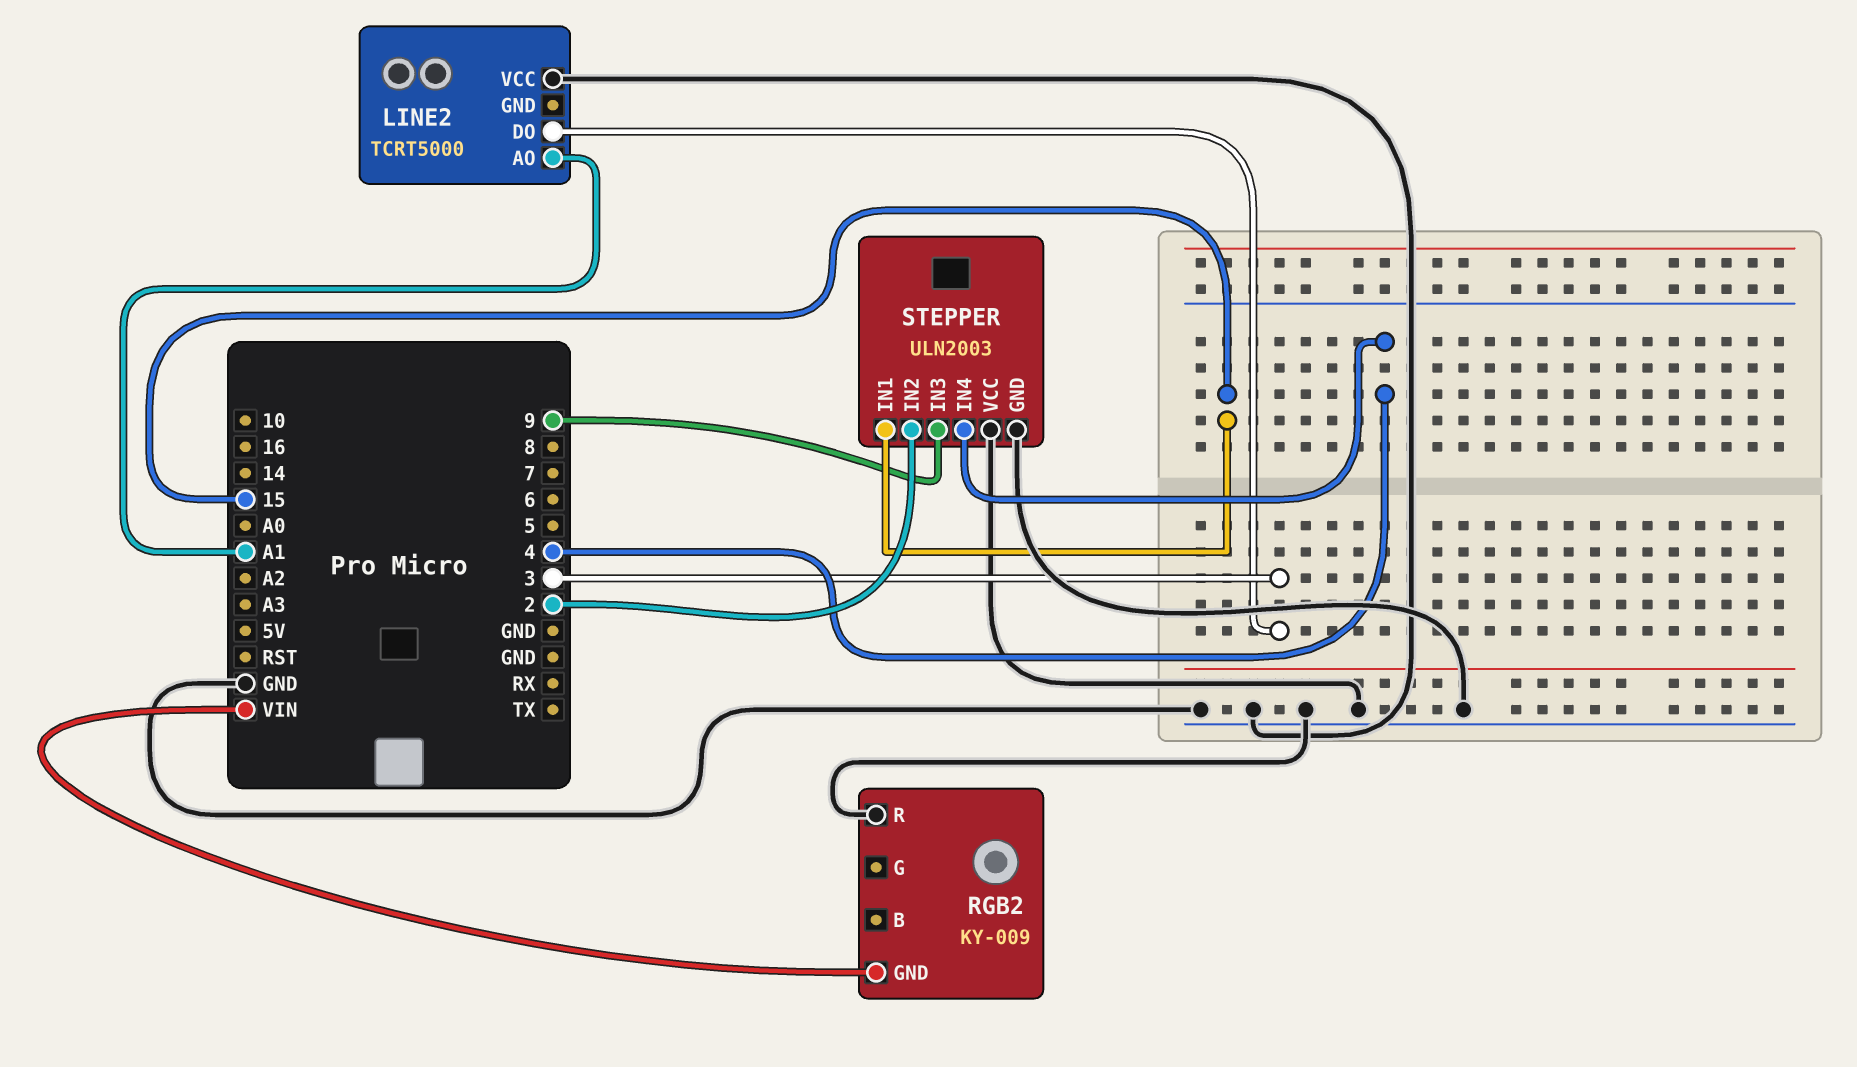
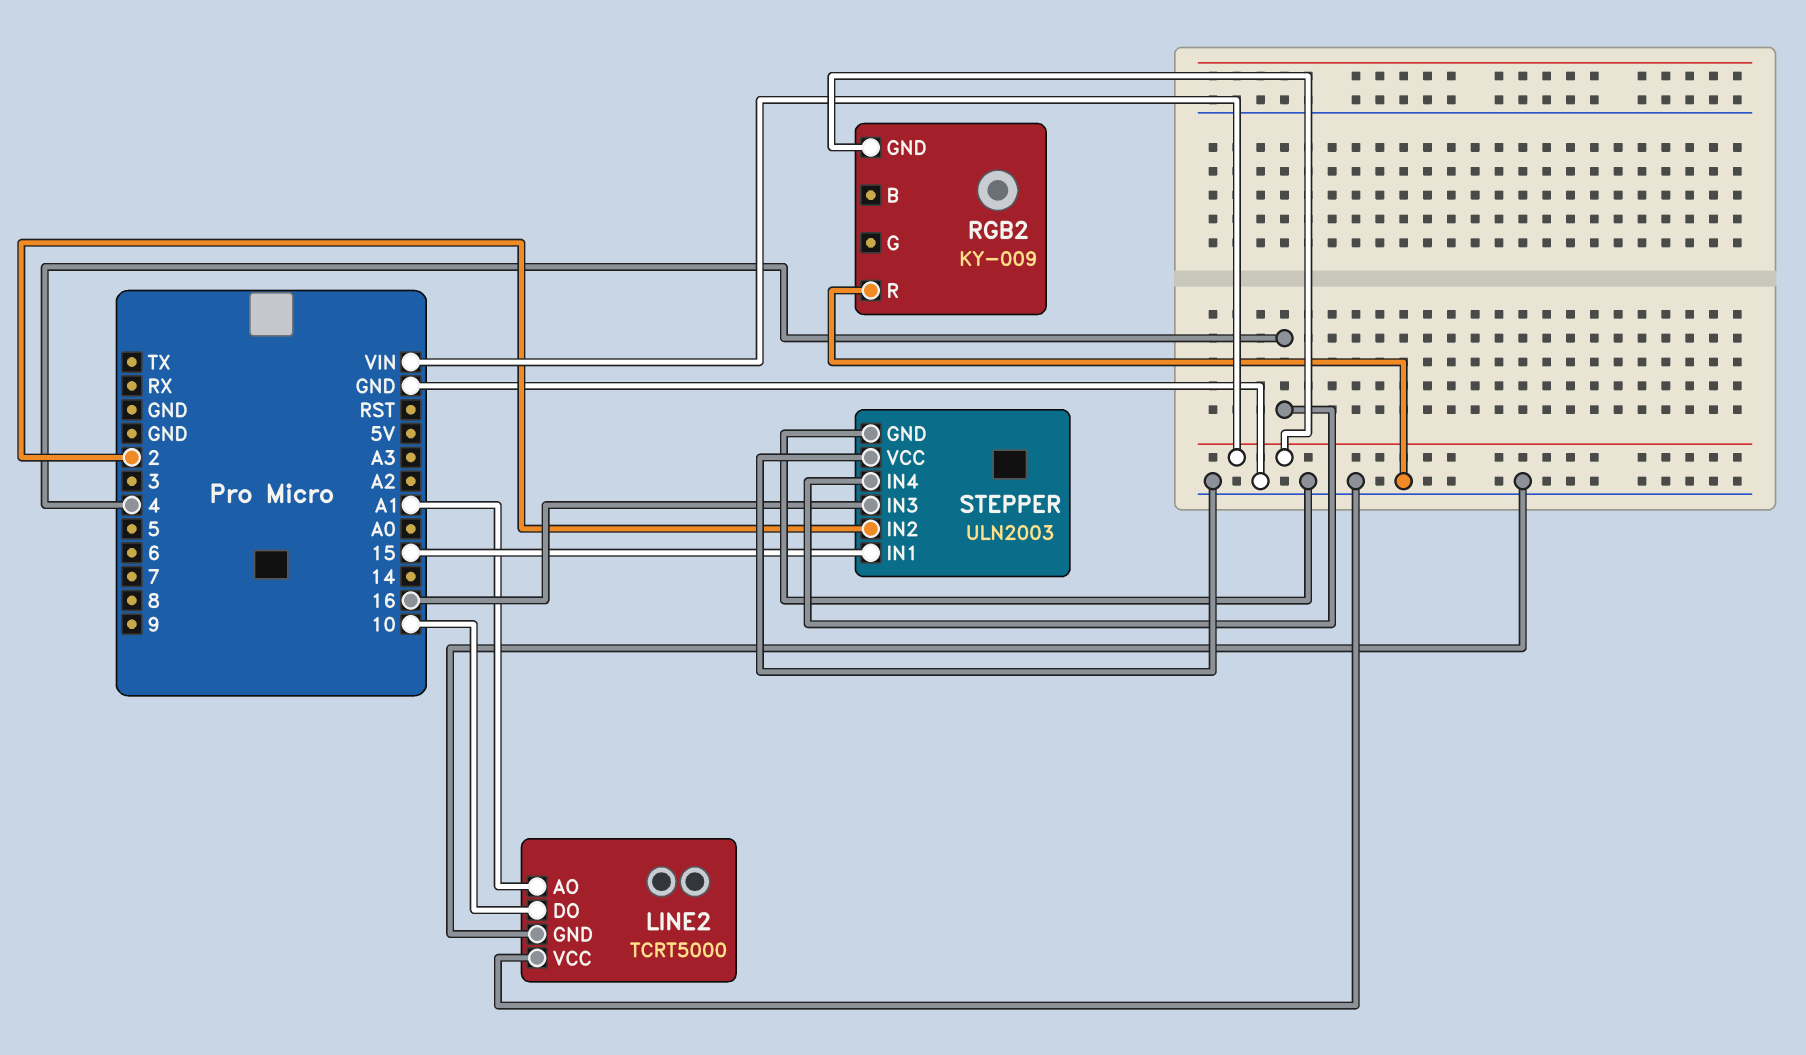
LINE2 pin DO: 3 -> 10
LINE2 pin GND: none -> GND
STEPPER pin IN3: 9 -> 16

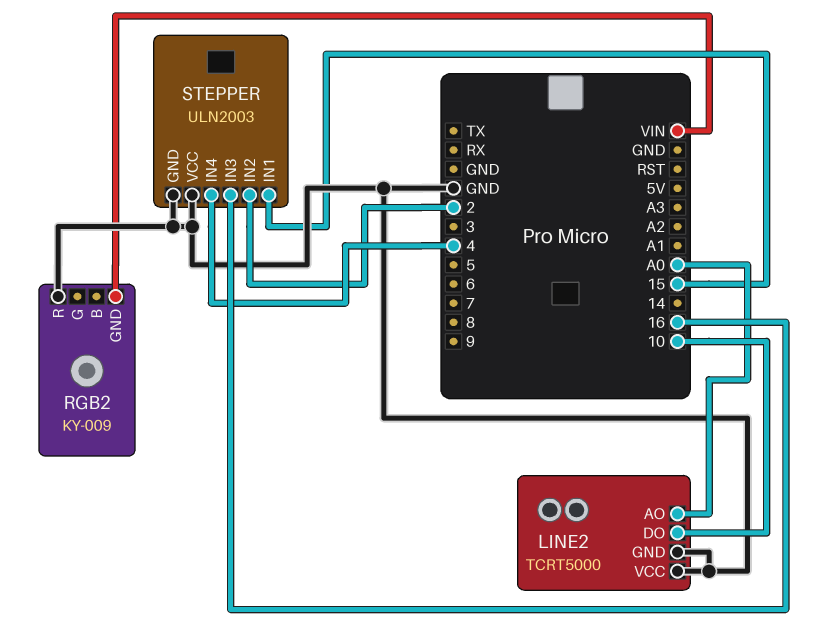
LINE2 pin AO: A1 -> A0

